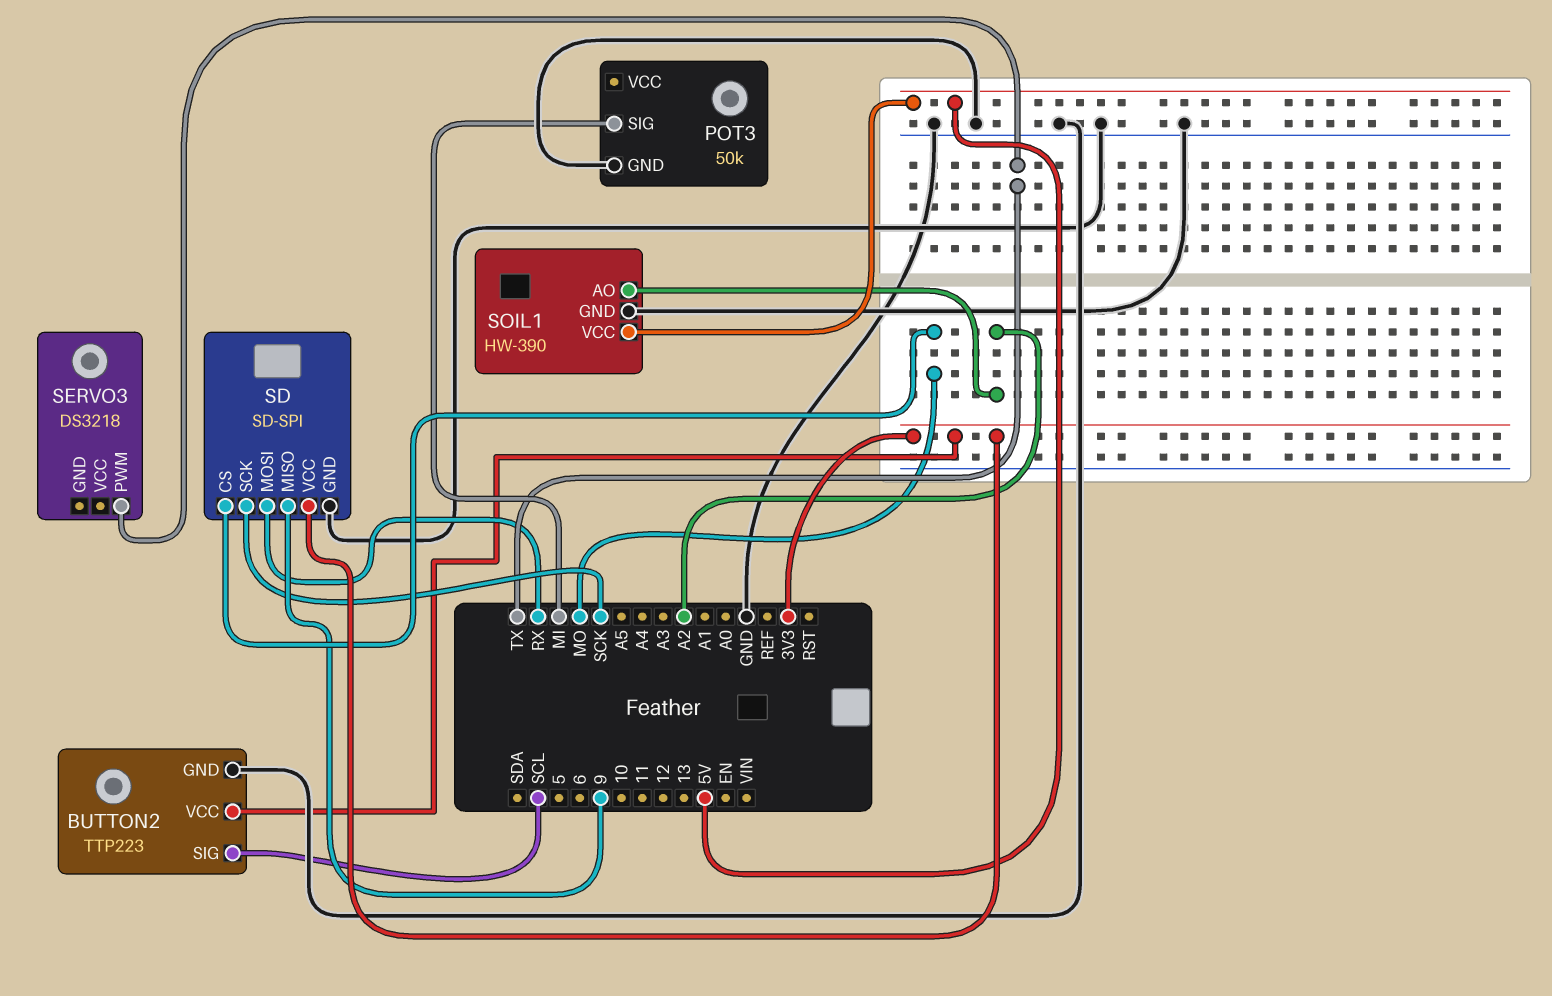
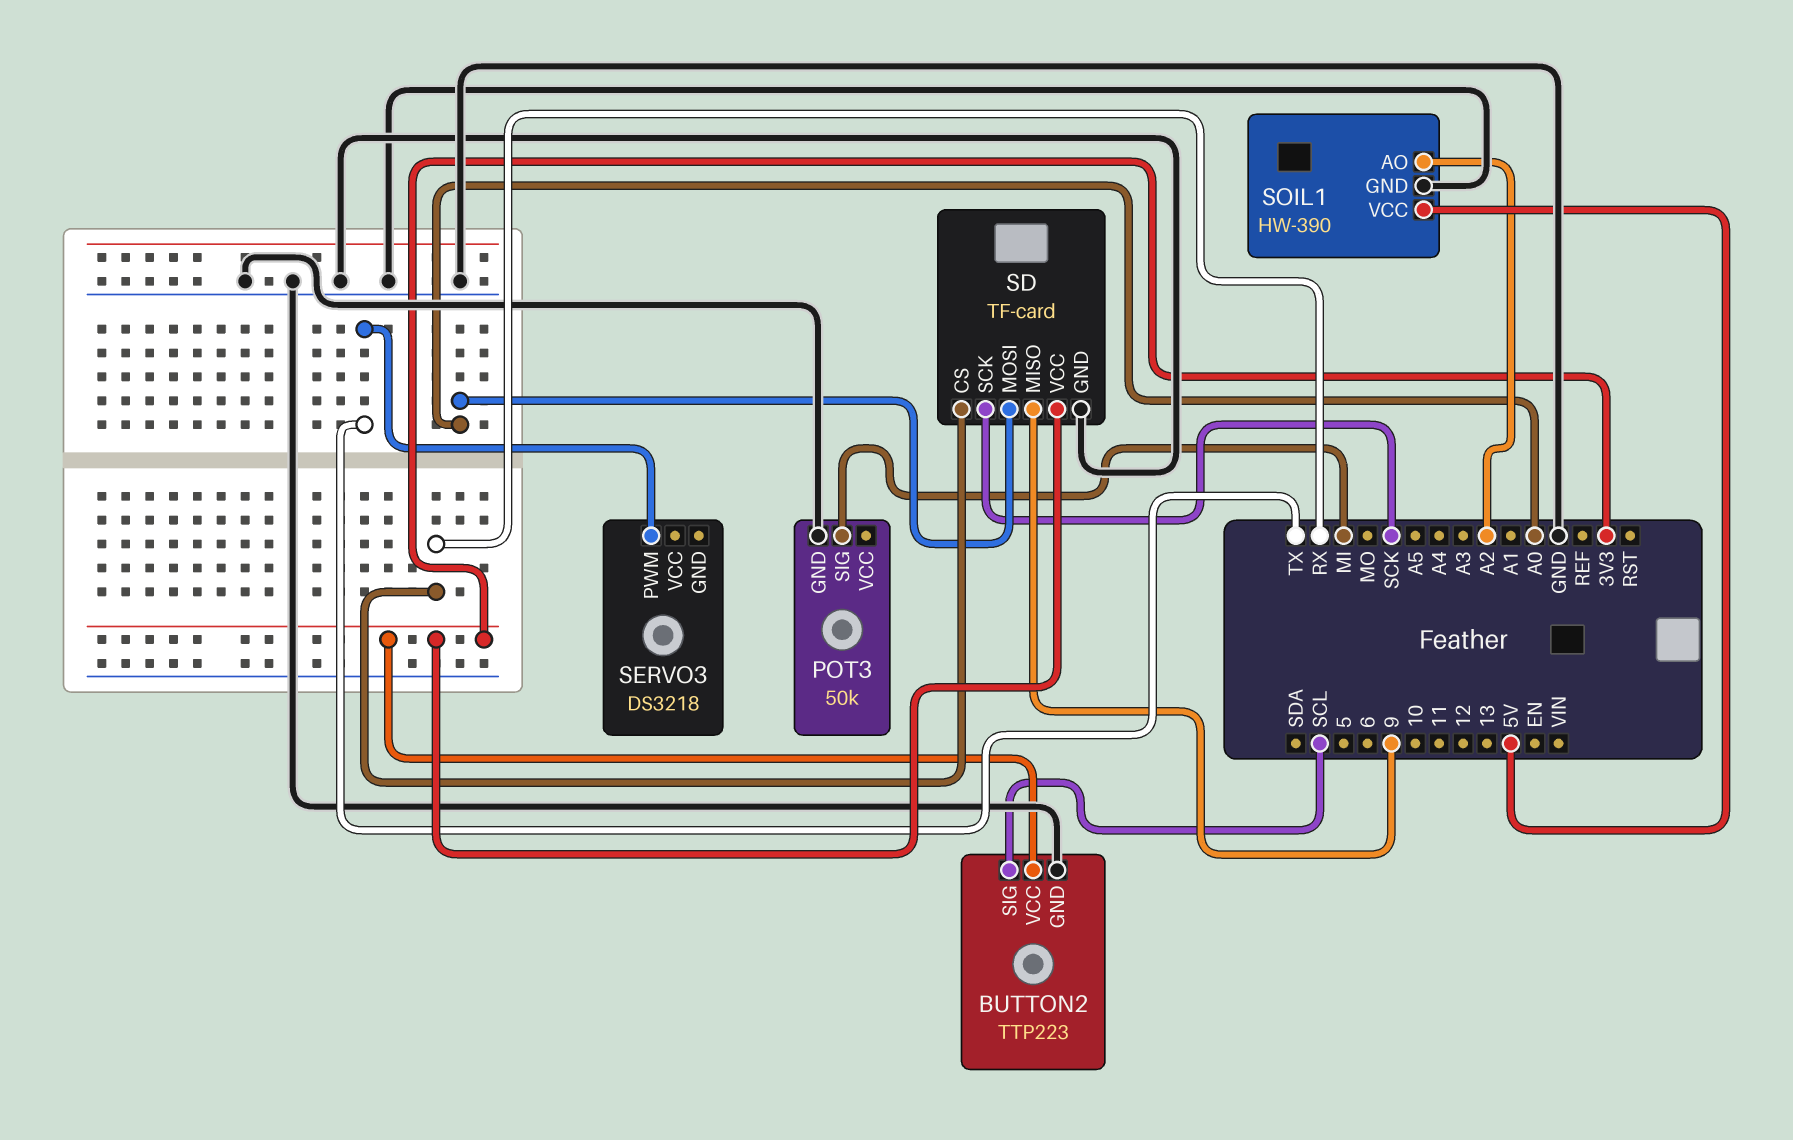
SD: SD-SPI -> TF-card
SD pin CS: MO -> RX
SD pin MOSI: RX -> A0

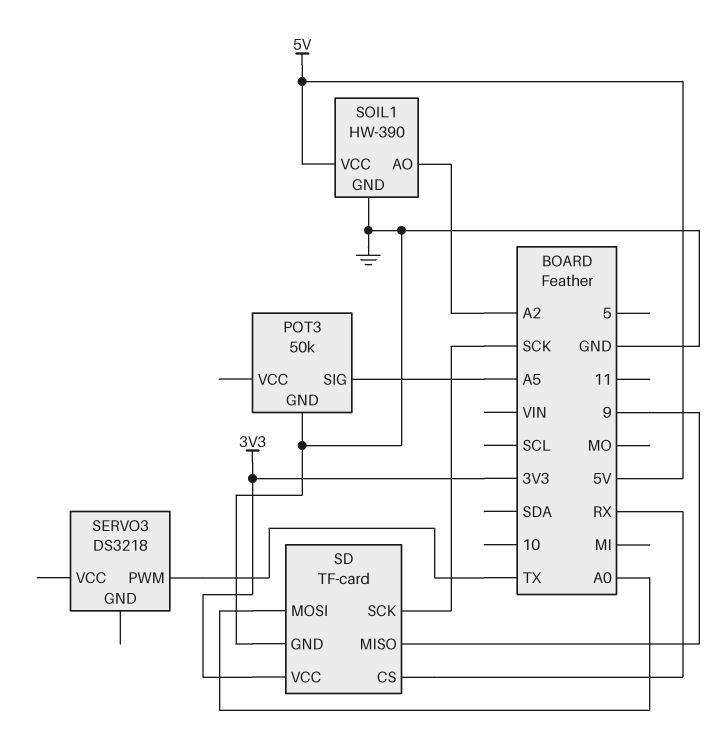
BUTTON2: TTP223 -> none
BUTTON2 pin GND: GND -> none
BUTTON2 pin SIG: SCL -> none
BUTTON2 pin VCC: 3V3 -> none
POT3 pin SIG: MI -> A5

